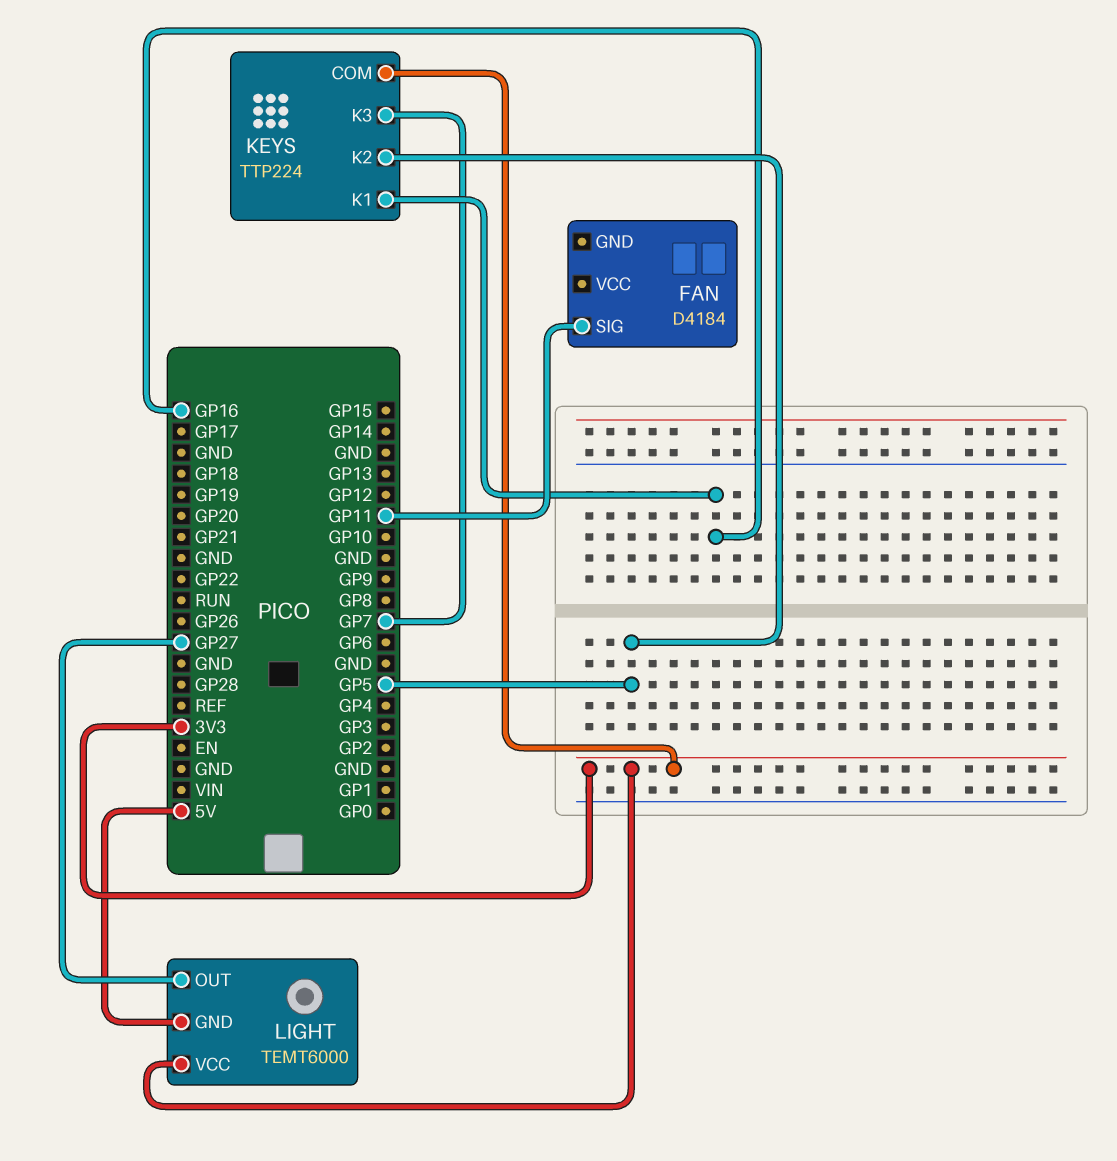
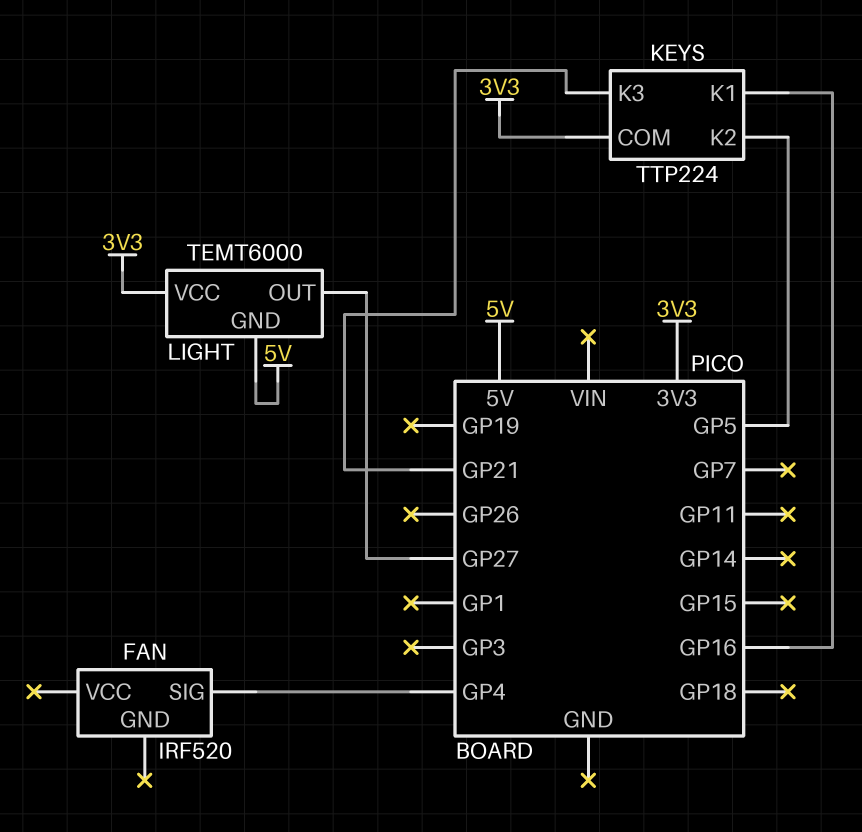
FAN: D4184 -> IRF520
FAN pin SIG: GP11 -> GP4
KEYS pin K3: GP7 -> GP21

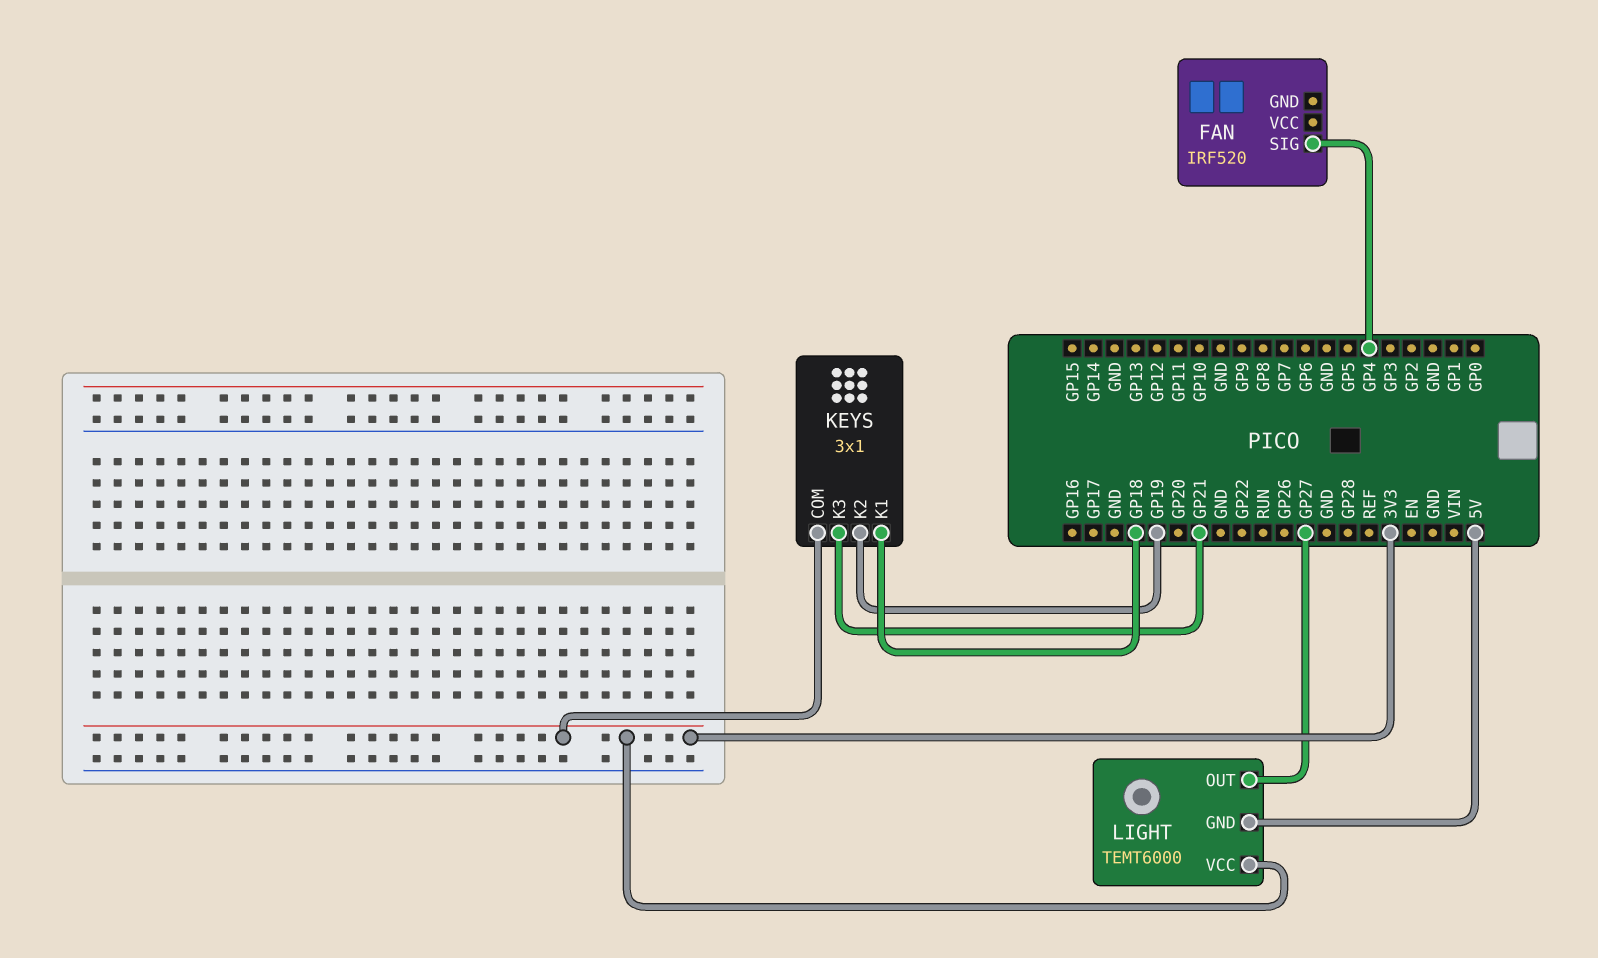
KEYS: TTP224 -> 3x1
KEYS pin K1: GP16 -> GP18
KEYS pin K2: GP5 -> GP19

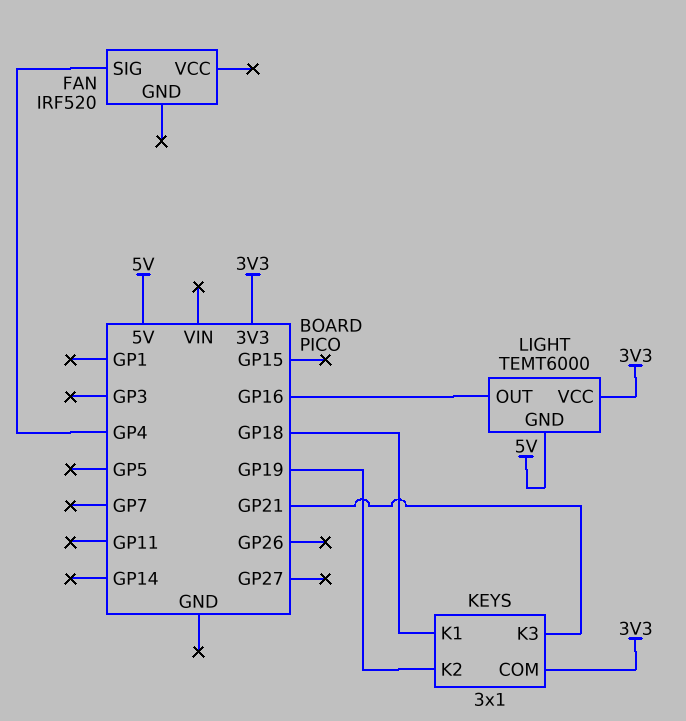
LIGHT pin OUT: GP27 -> GP16

